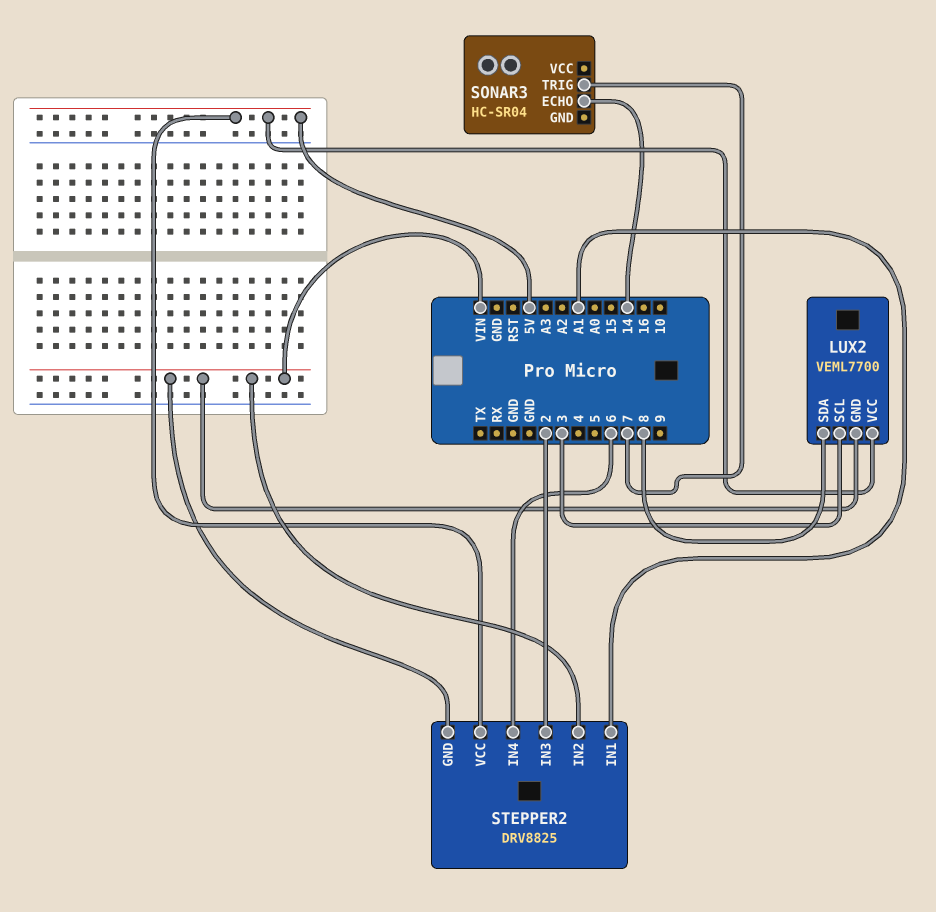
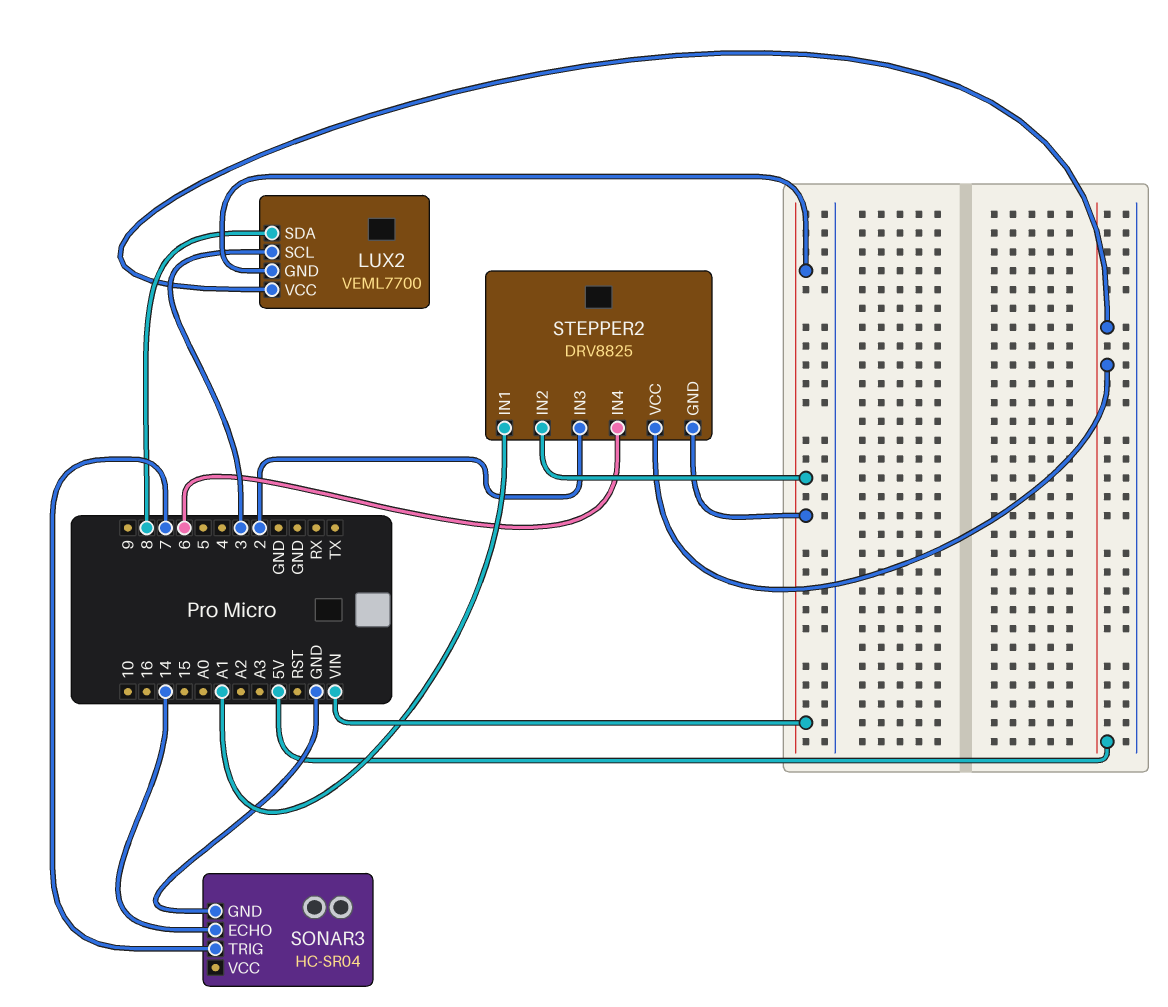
SONAR3 pin GND: none -> GND

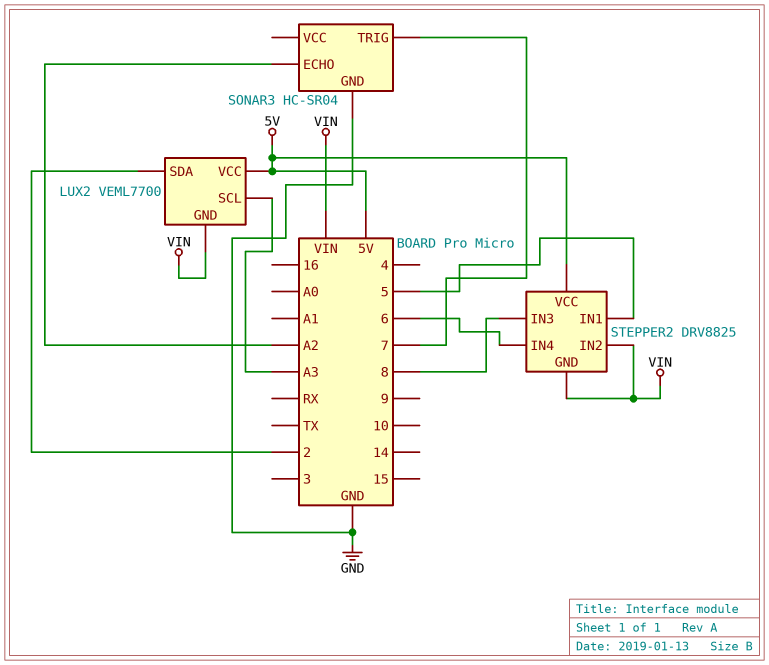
LUX2 pin SCL: 3 -> A3
LUX2 pin SDA: 8 -> 2
SONAR3 pin ECHO: 14 -> A2
STEPPER2 pin IN1: A1 -> 5
STEPPER2 pin IN3: 2 -> 8

